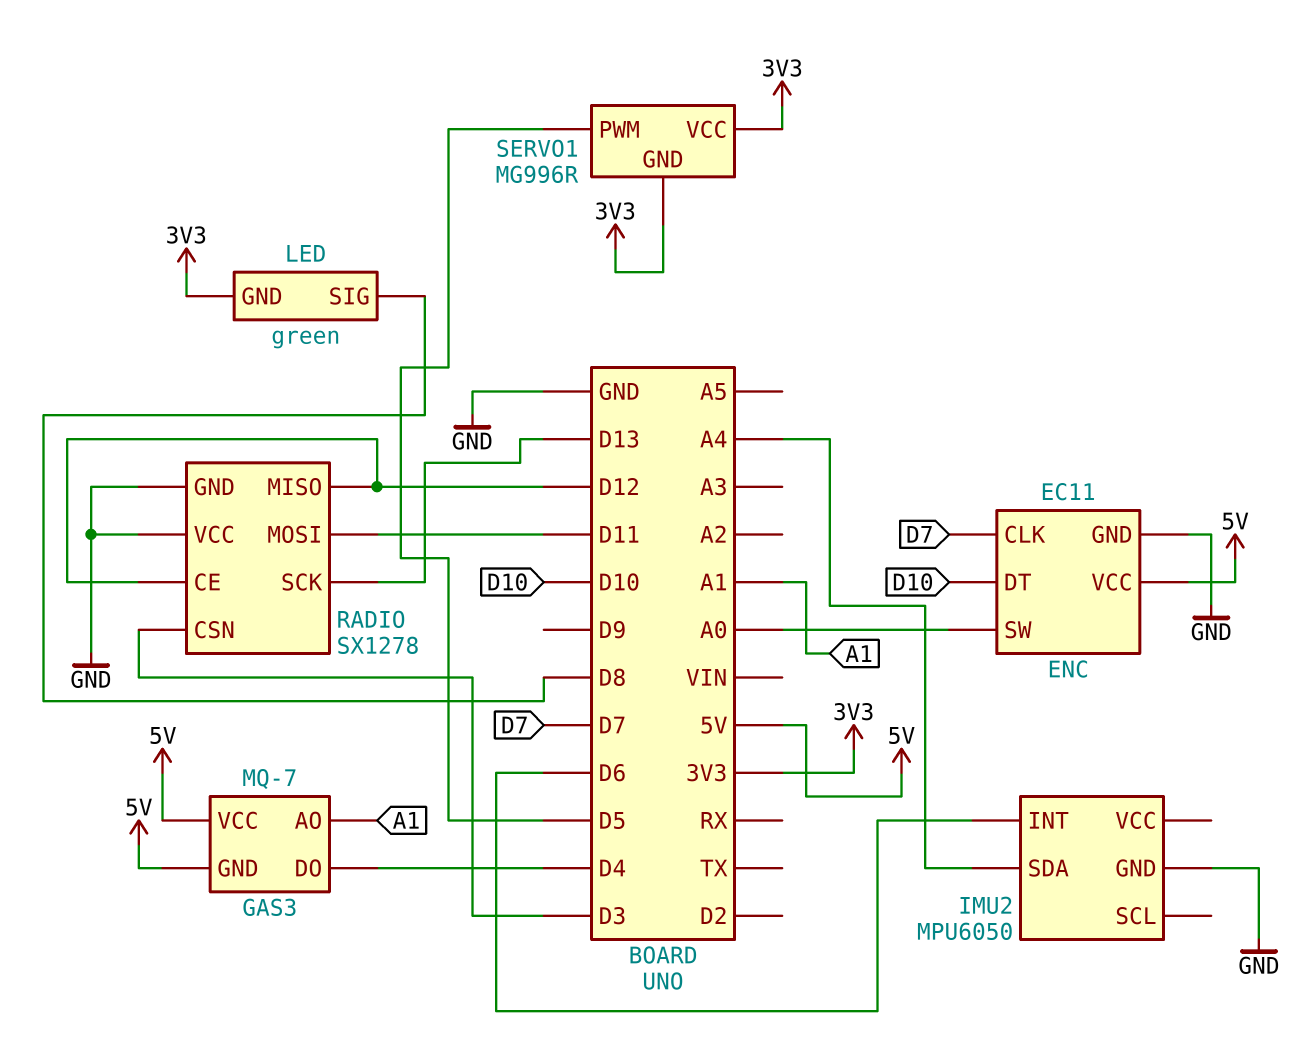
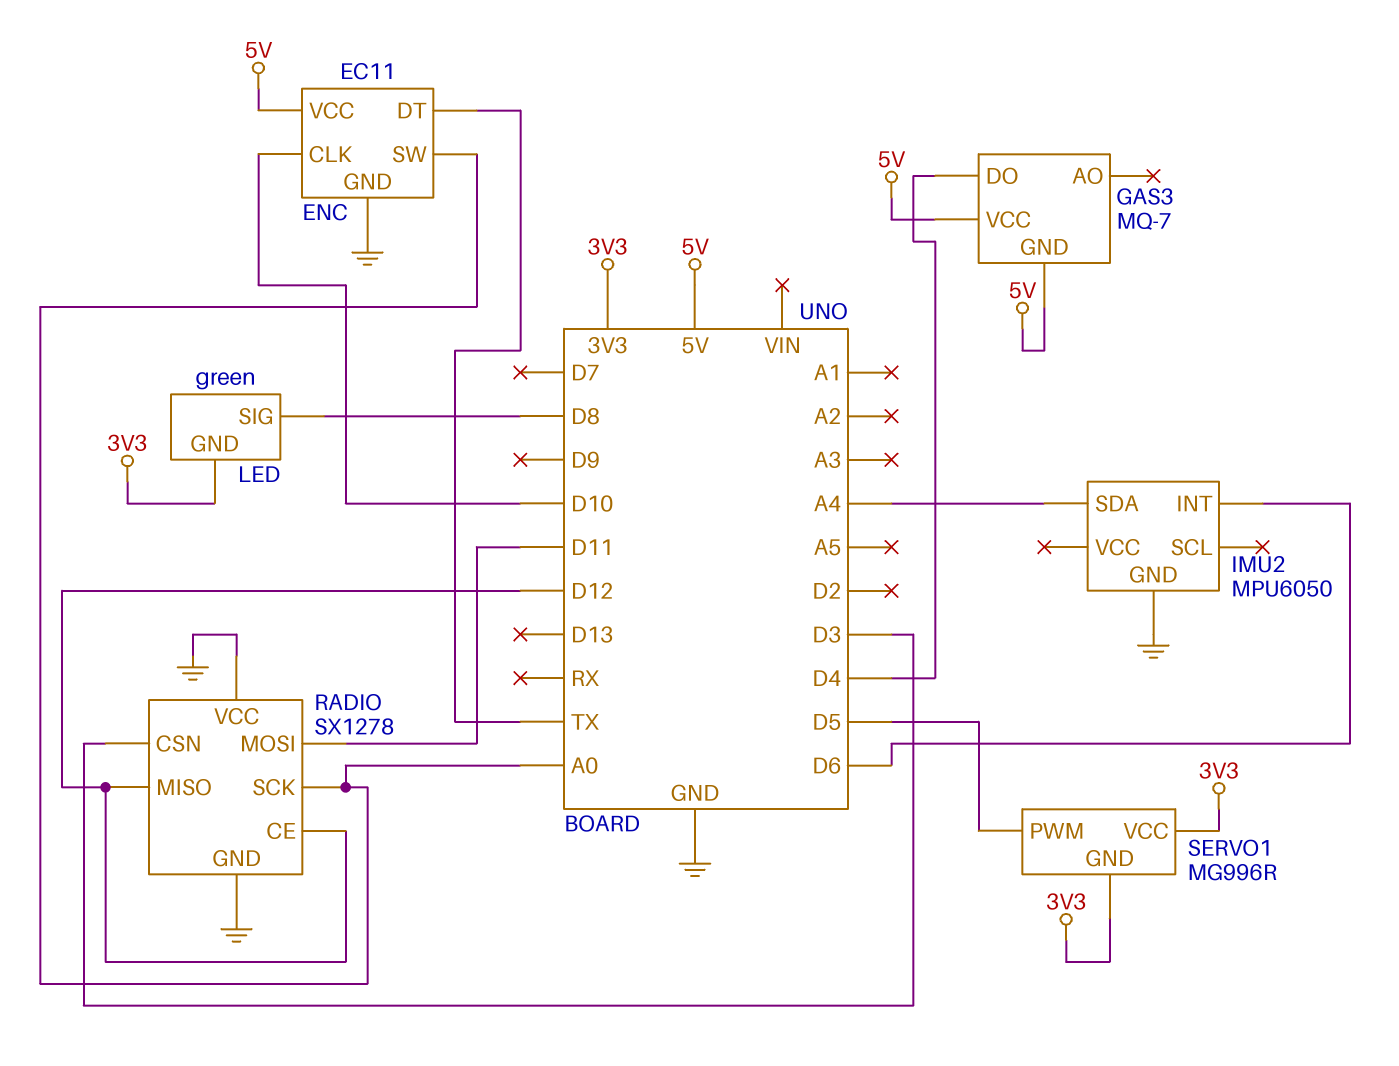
ENC pin CLK: D7 -> D10
ENC pin DT: D10 -> TX
GAS3 pin AO: A1 -> none
RADIO pin SCK: D13 -> A0

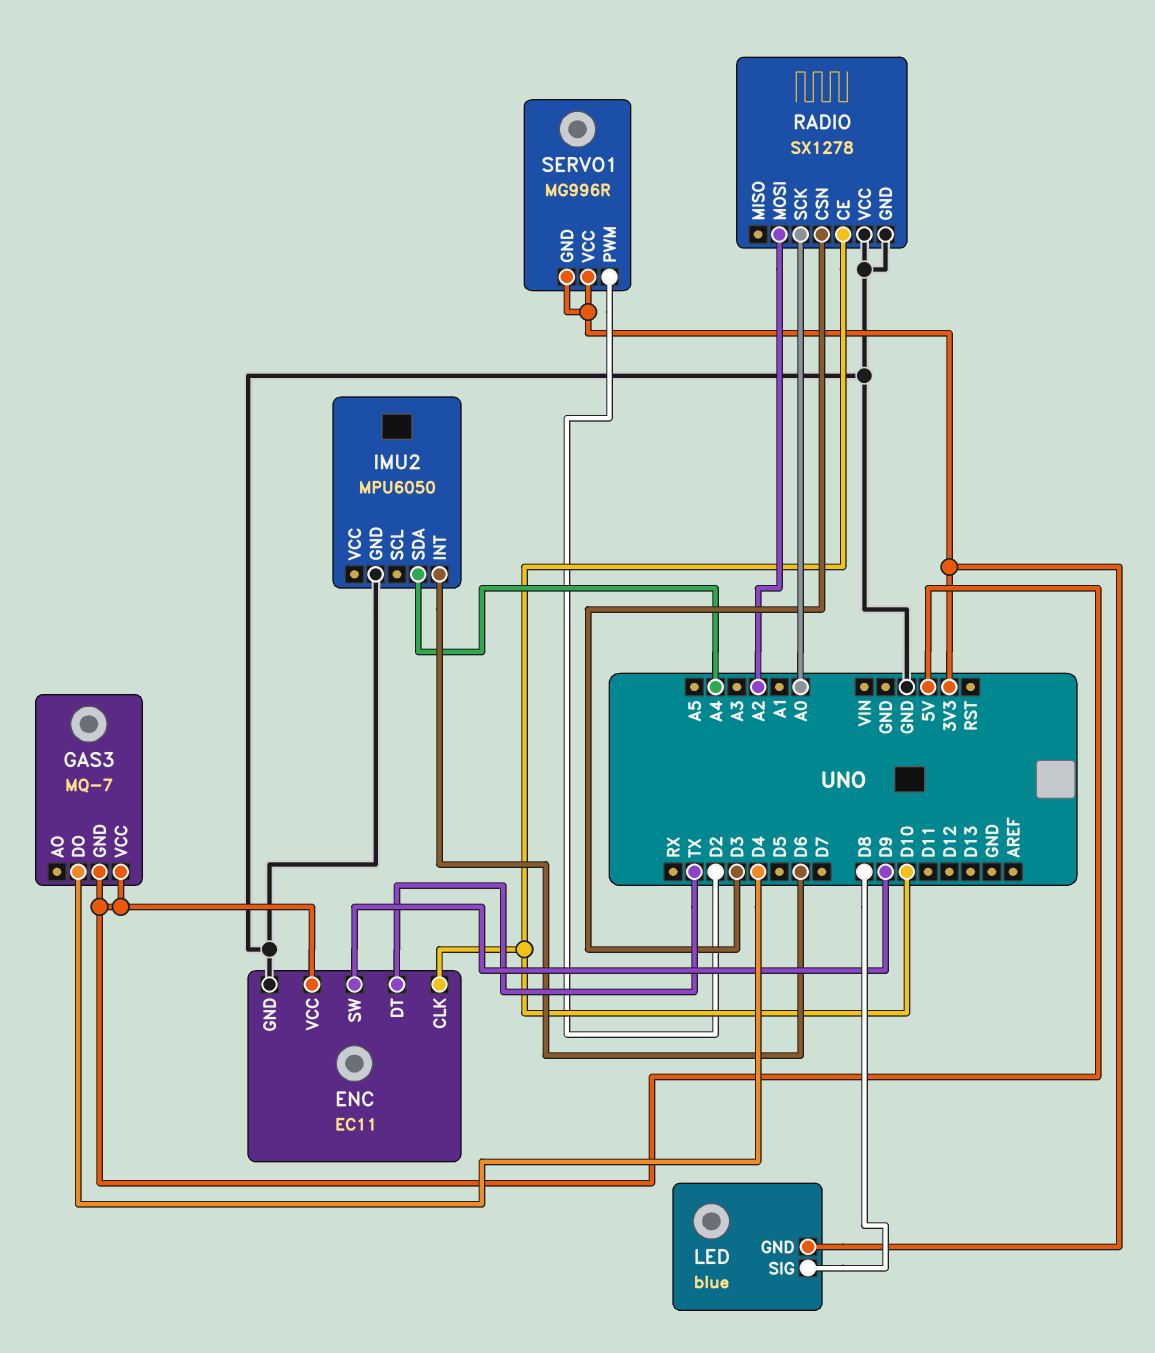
ENC pin SW: A0 -> D9
LED: green -> blue
RADIO pin CE: D12 -> D10
RADIO pin MISO: D12 -> none
RADIO pin MOSI: D11 -> A2
SERVO1 pin PWM: D5 -> D2

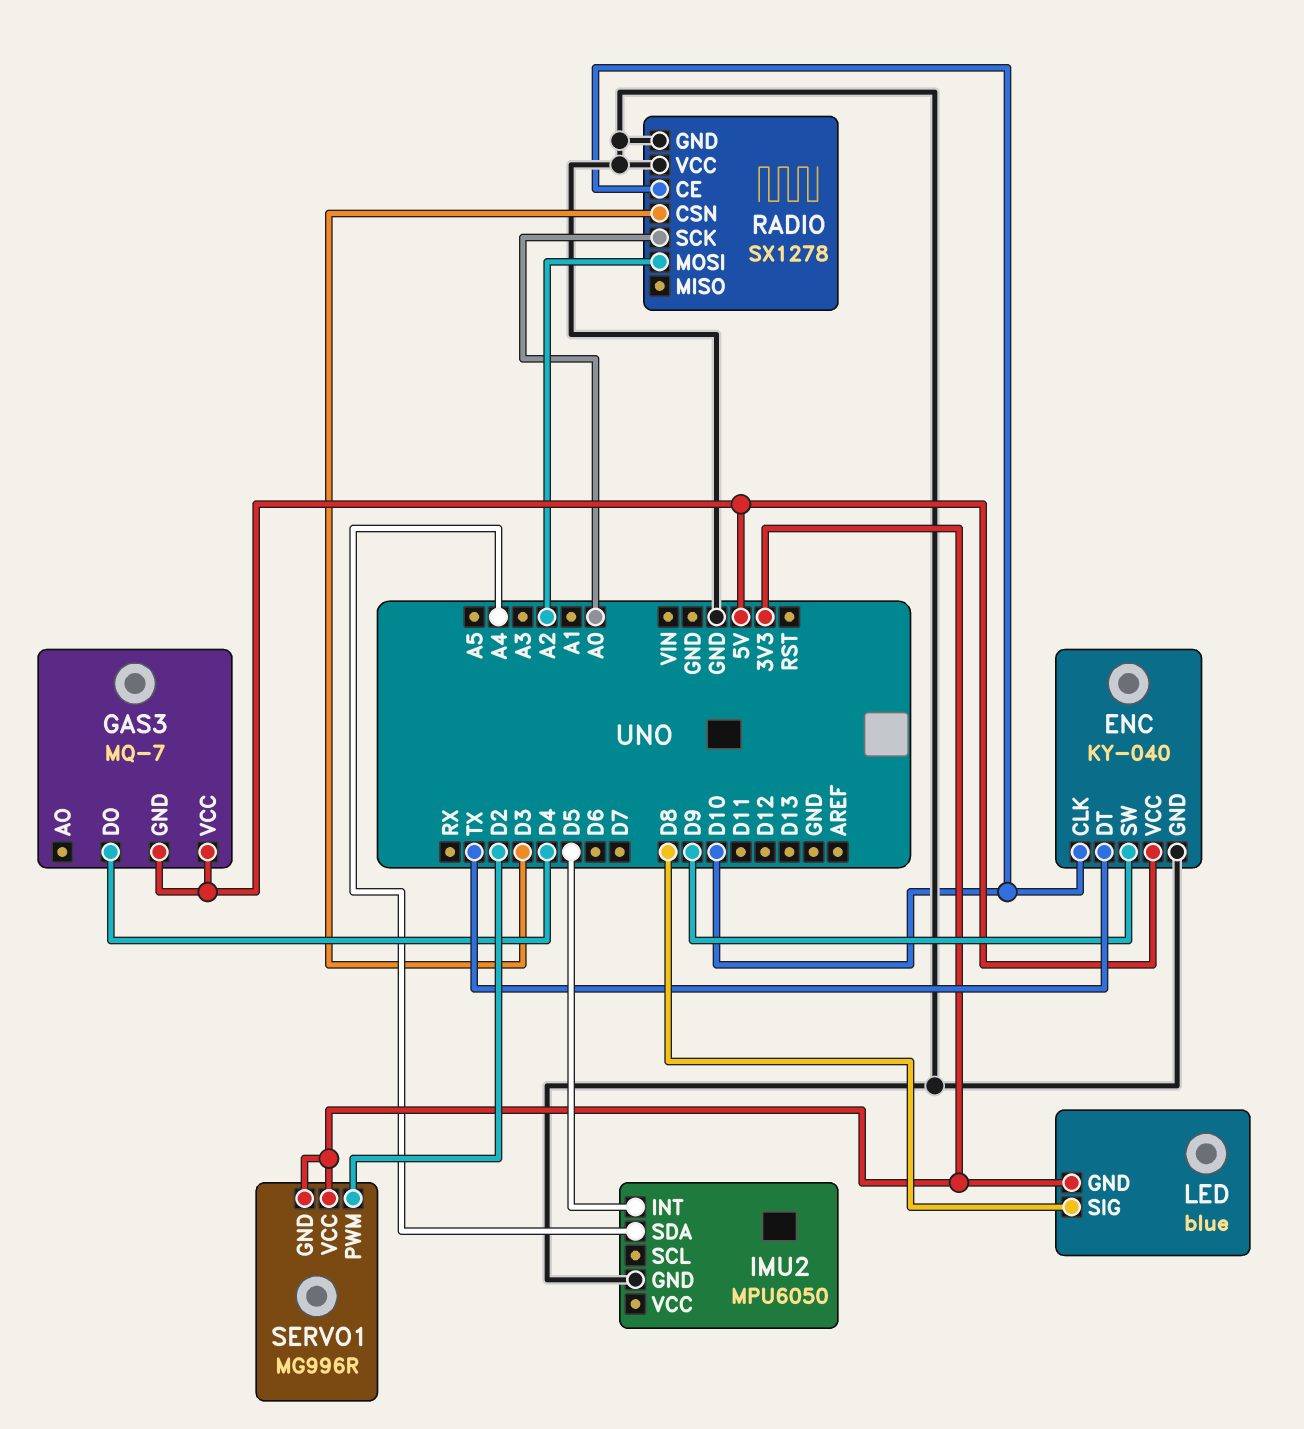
ENC: EC11 -> KY-040
IMU2 pin INT: D6 -> D5

